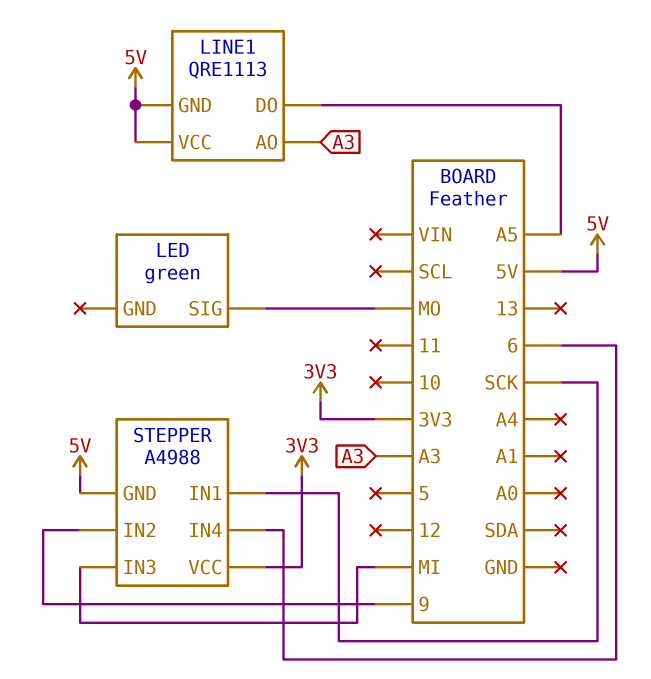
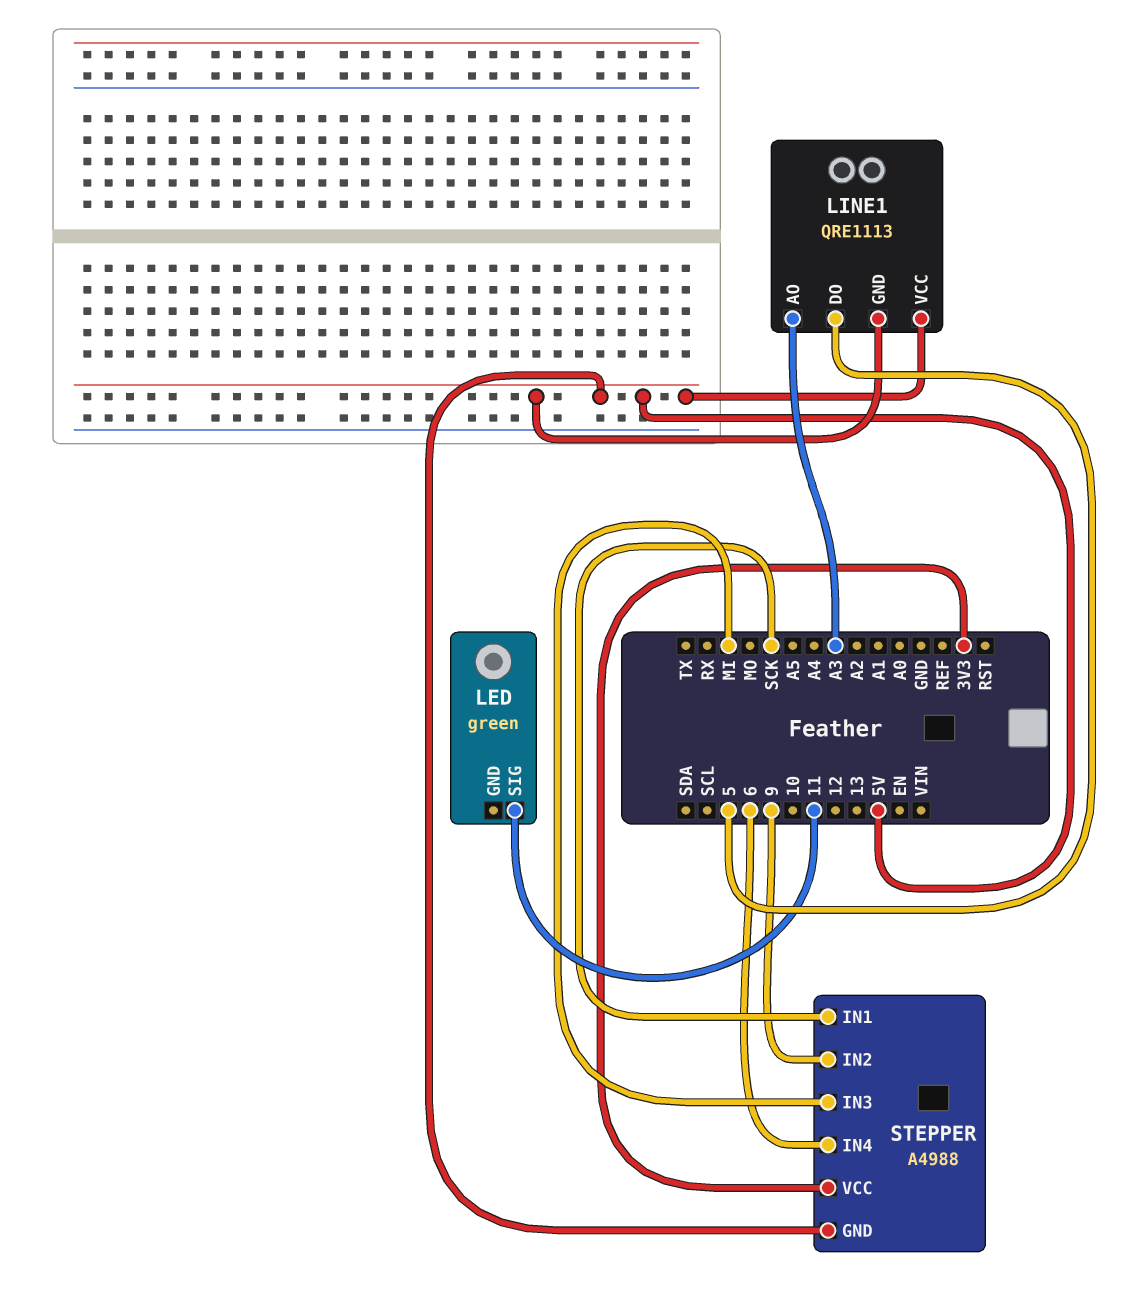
LED pin SIG: MO -> 11
LINE1 pin DO: A5 -> 5

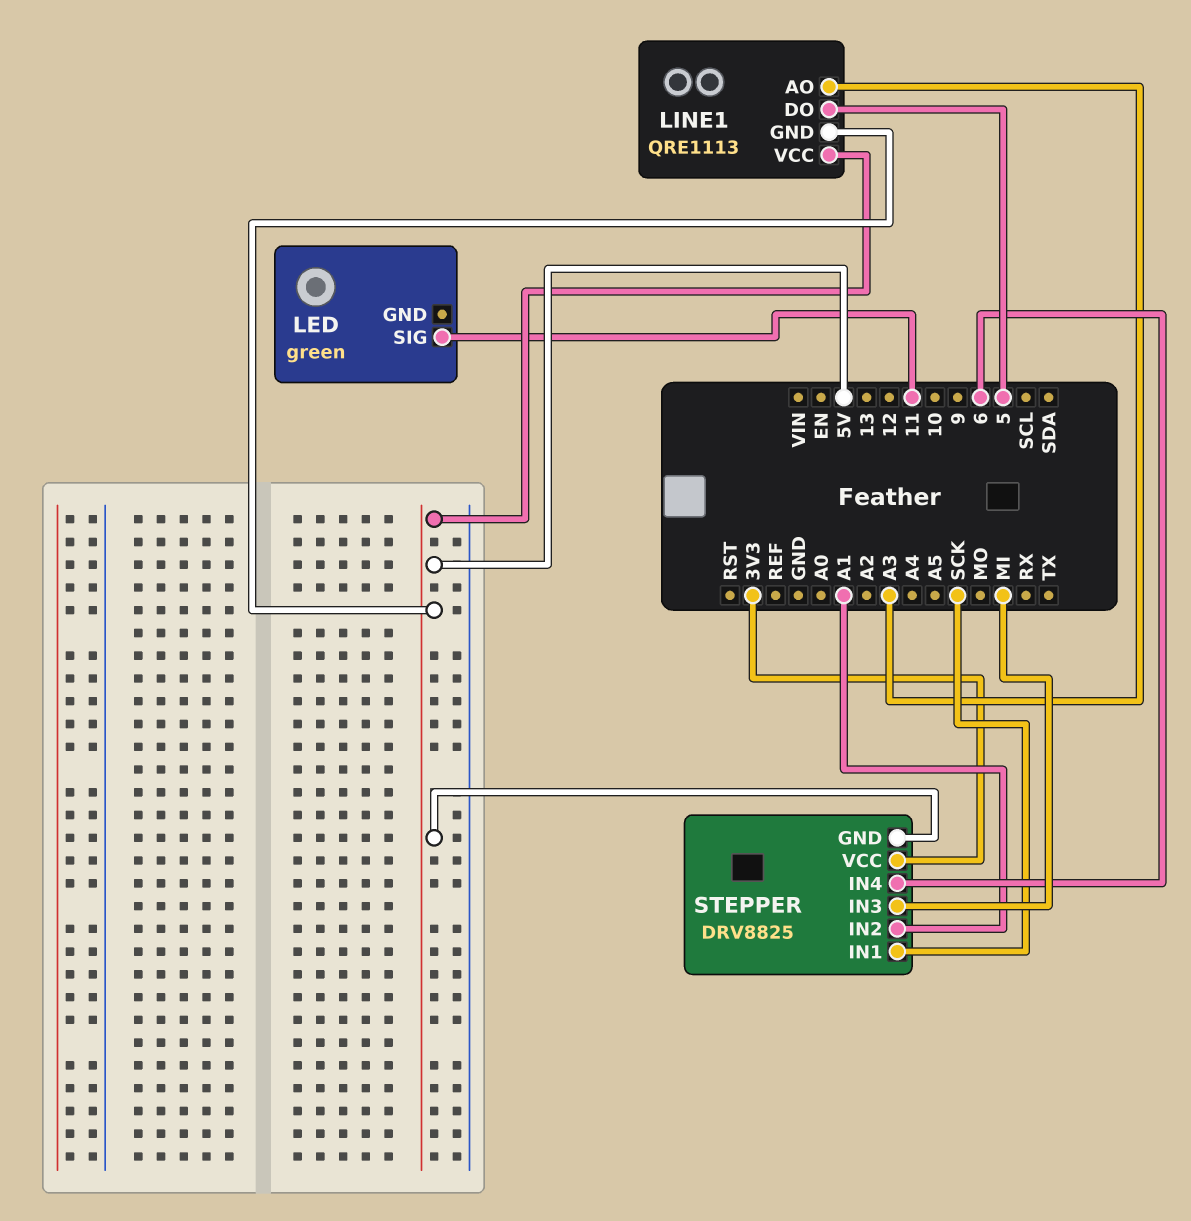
STEPPER: A4988 -> DRV8825
STEPPER pin IN2: 9 -> A1

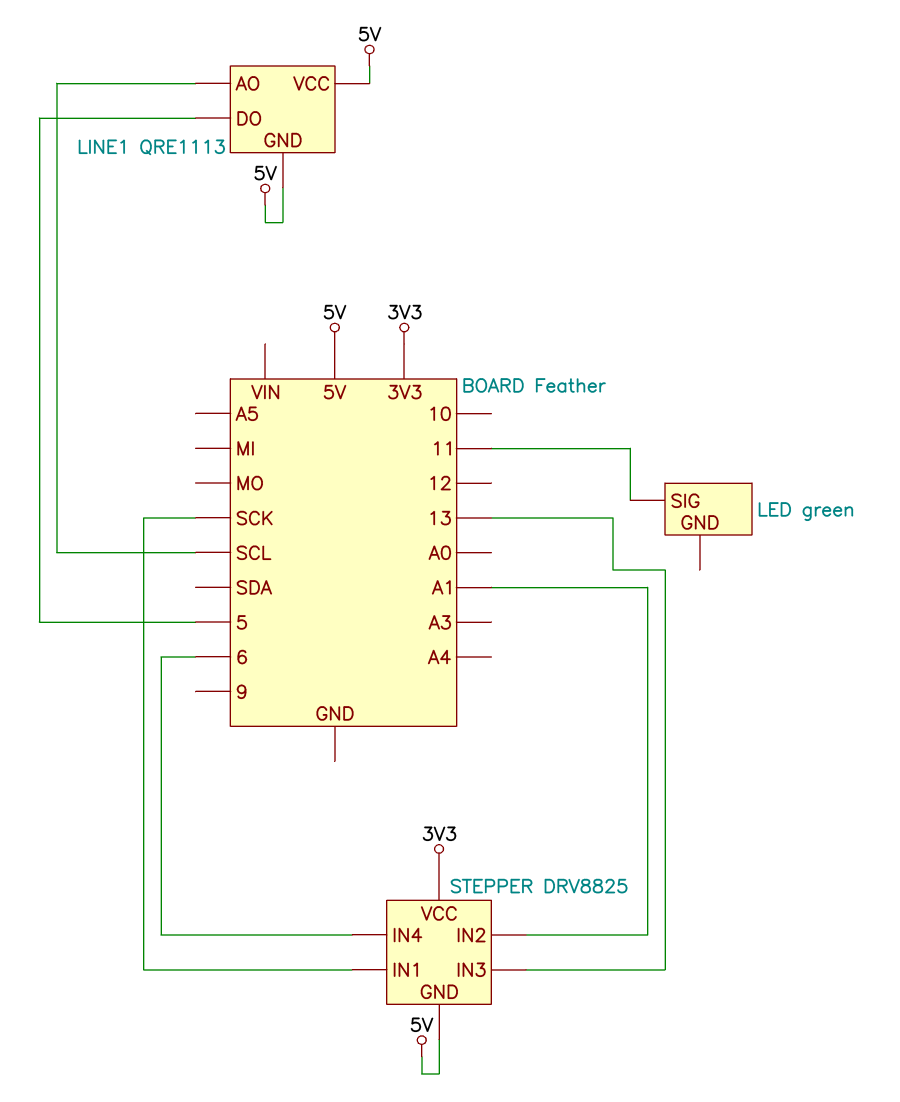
LINE1 pin AO: A3 -> SCL
STEPPER pin IN3: MI -> 13

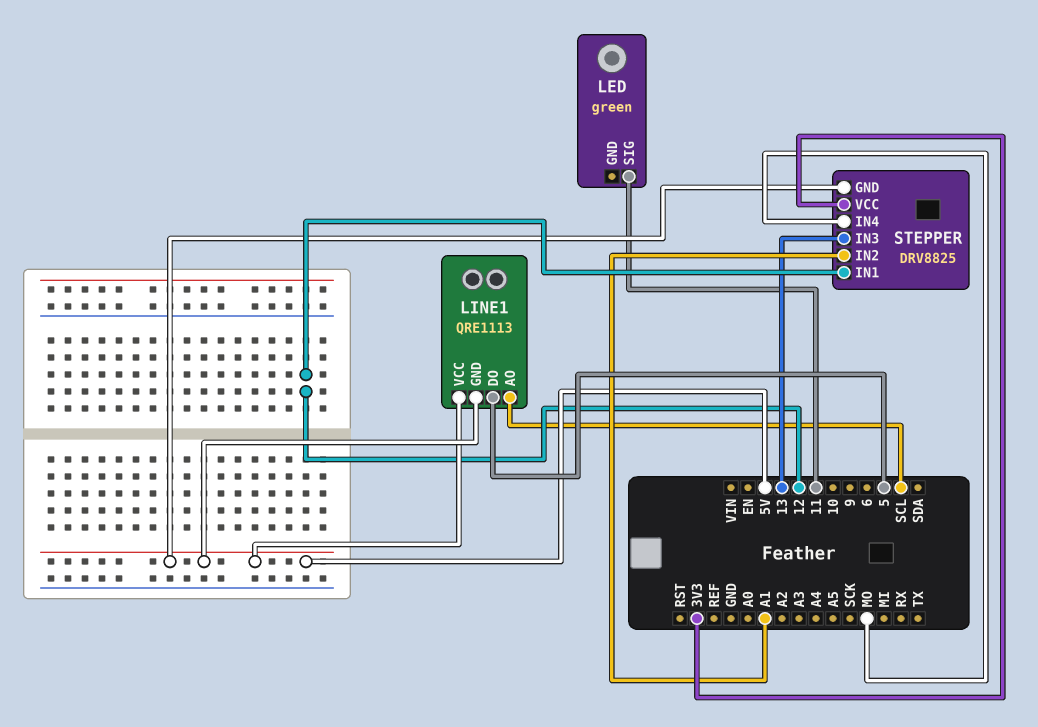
STEPPER pin IN1: SCK -> 12
STEPPER pin IN4: 6 -> MO

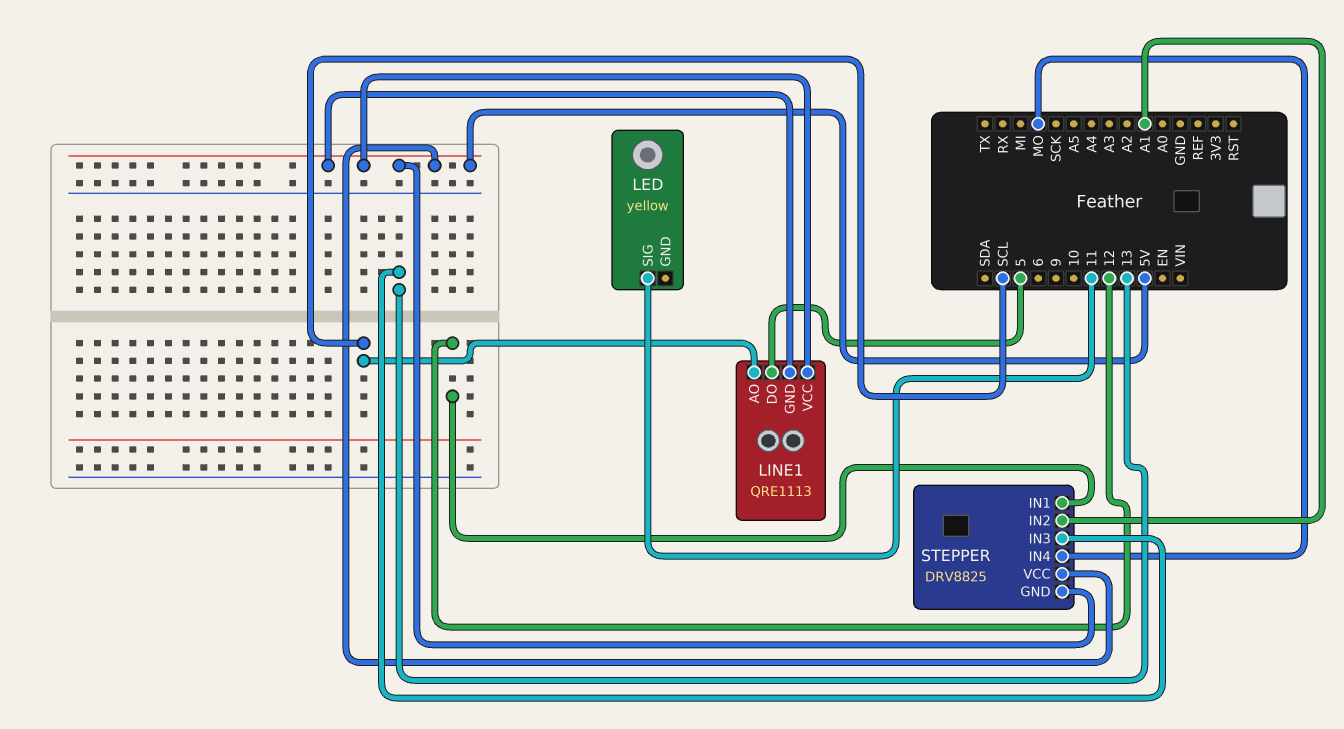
LED: green -> yellow
STEPPER pin VCC: 3V3 -> 5V

